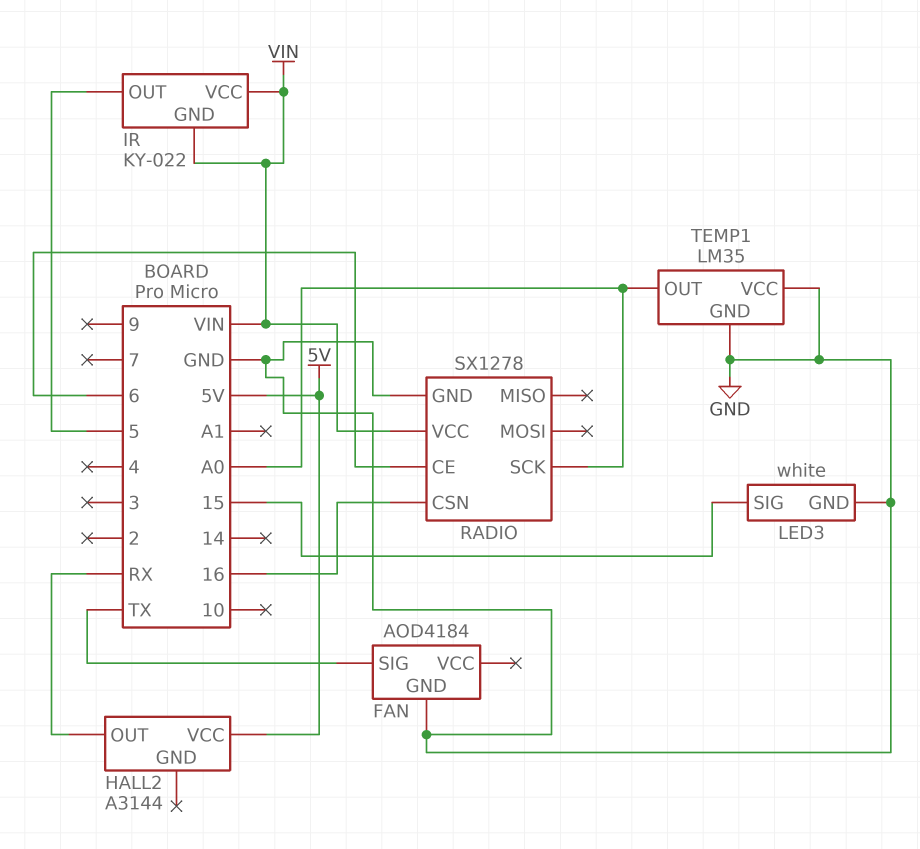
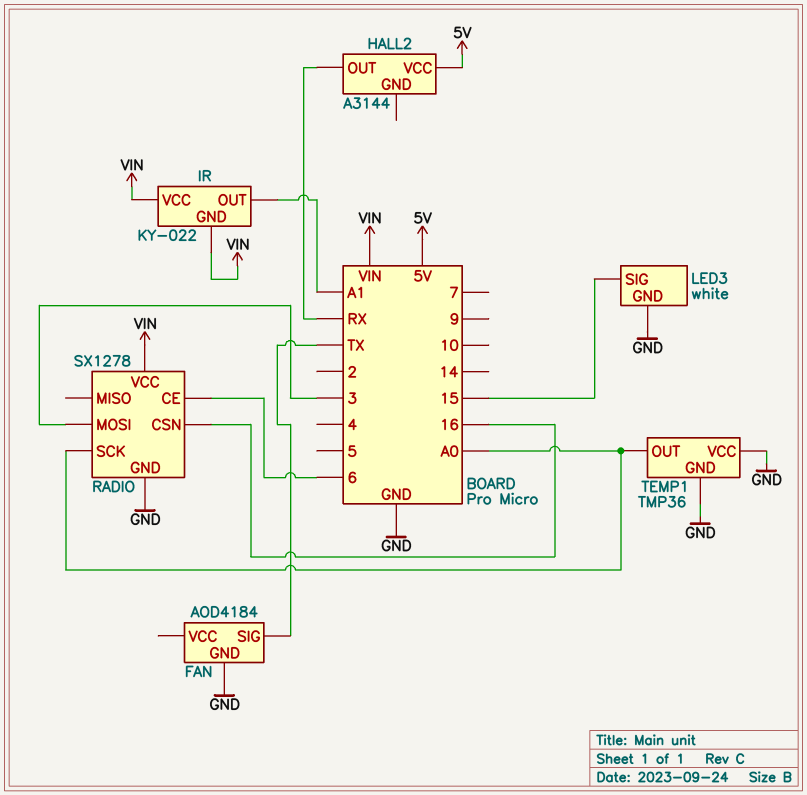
IR pin OUT: 5 -> A1
RADIO pin MOSI: none -> 3
TEMP1: LM35 -> TMP36

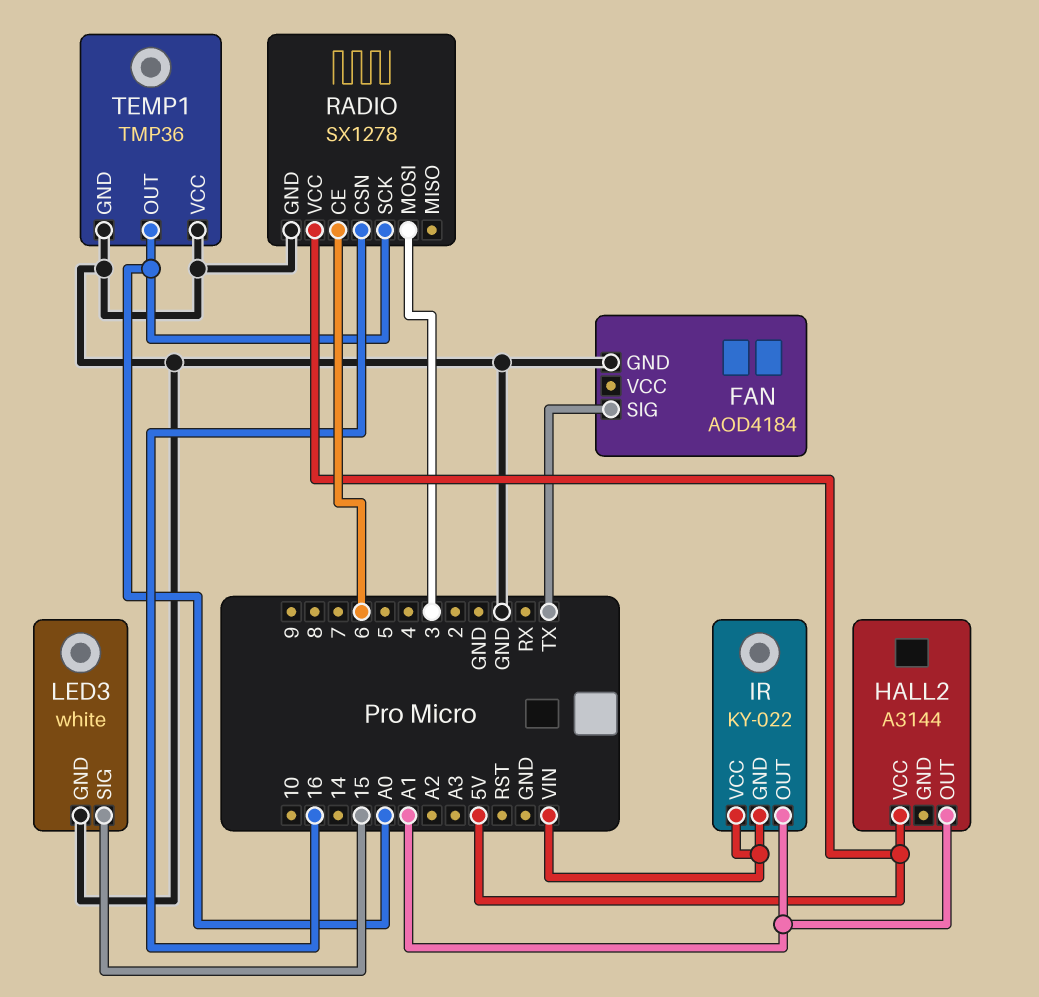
HALL2 pin OUT: RX -> A1
RADIO pin VCC: VIN -> 5V

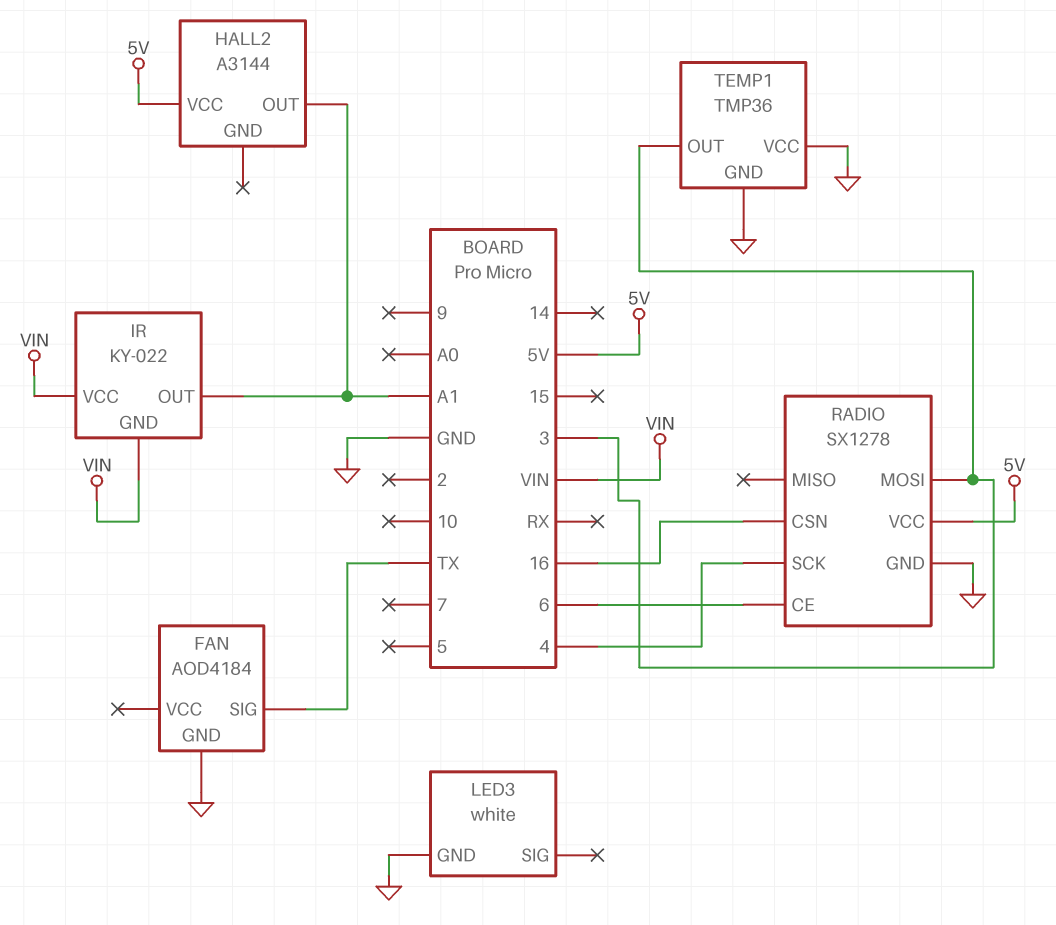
LED3 pin SIG: 15 -> none
RADIO pin SCK: A0 -> 4
TEMP1 pin OUT: A0 -> 3

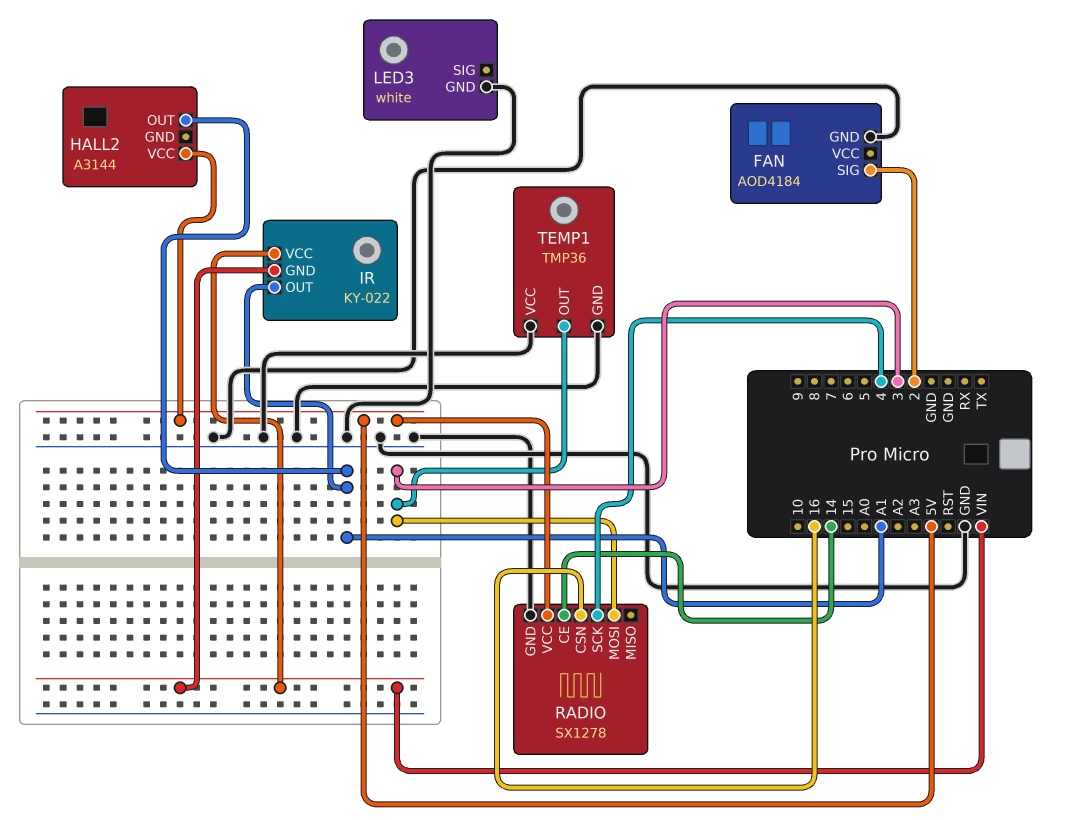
FAN pin SIG: TX -> 2
RADIO pin CE: 6 -> 14

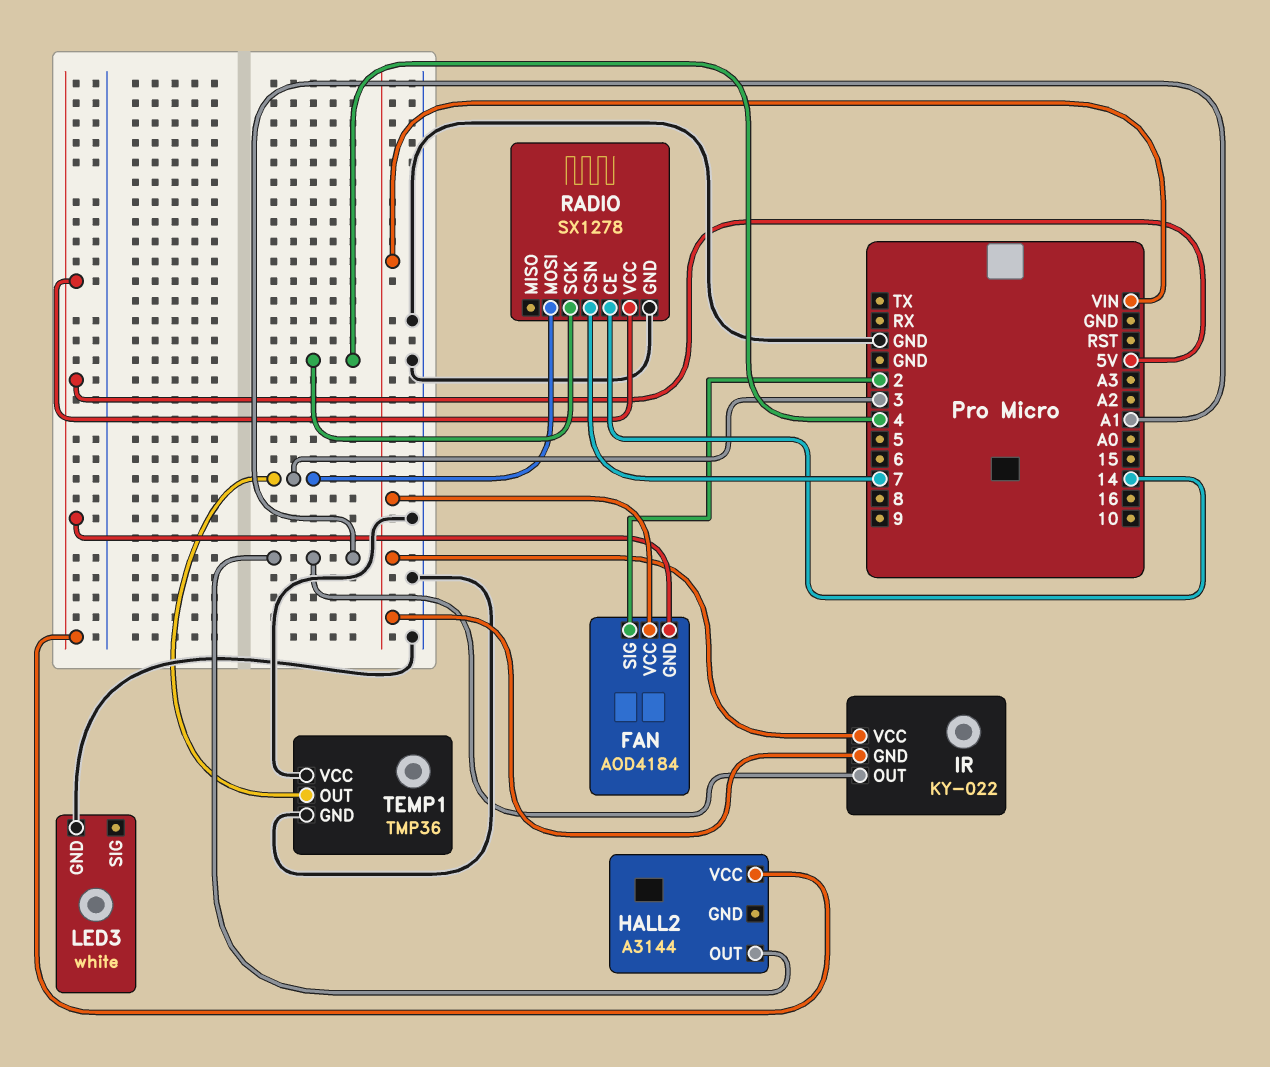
FAN pin GND: GND -> 5V
FAN pin VCC: none -> VIN
RADIO pin CSN: 16 -> 7

